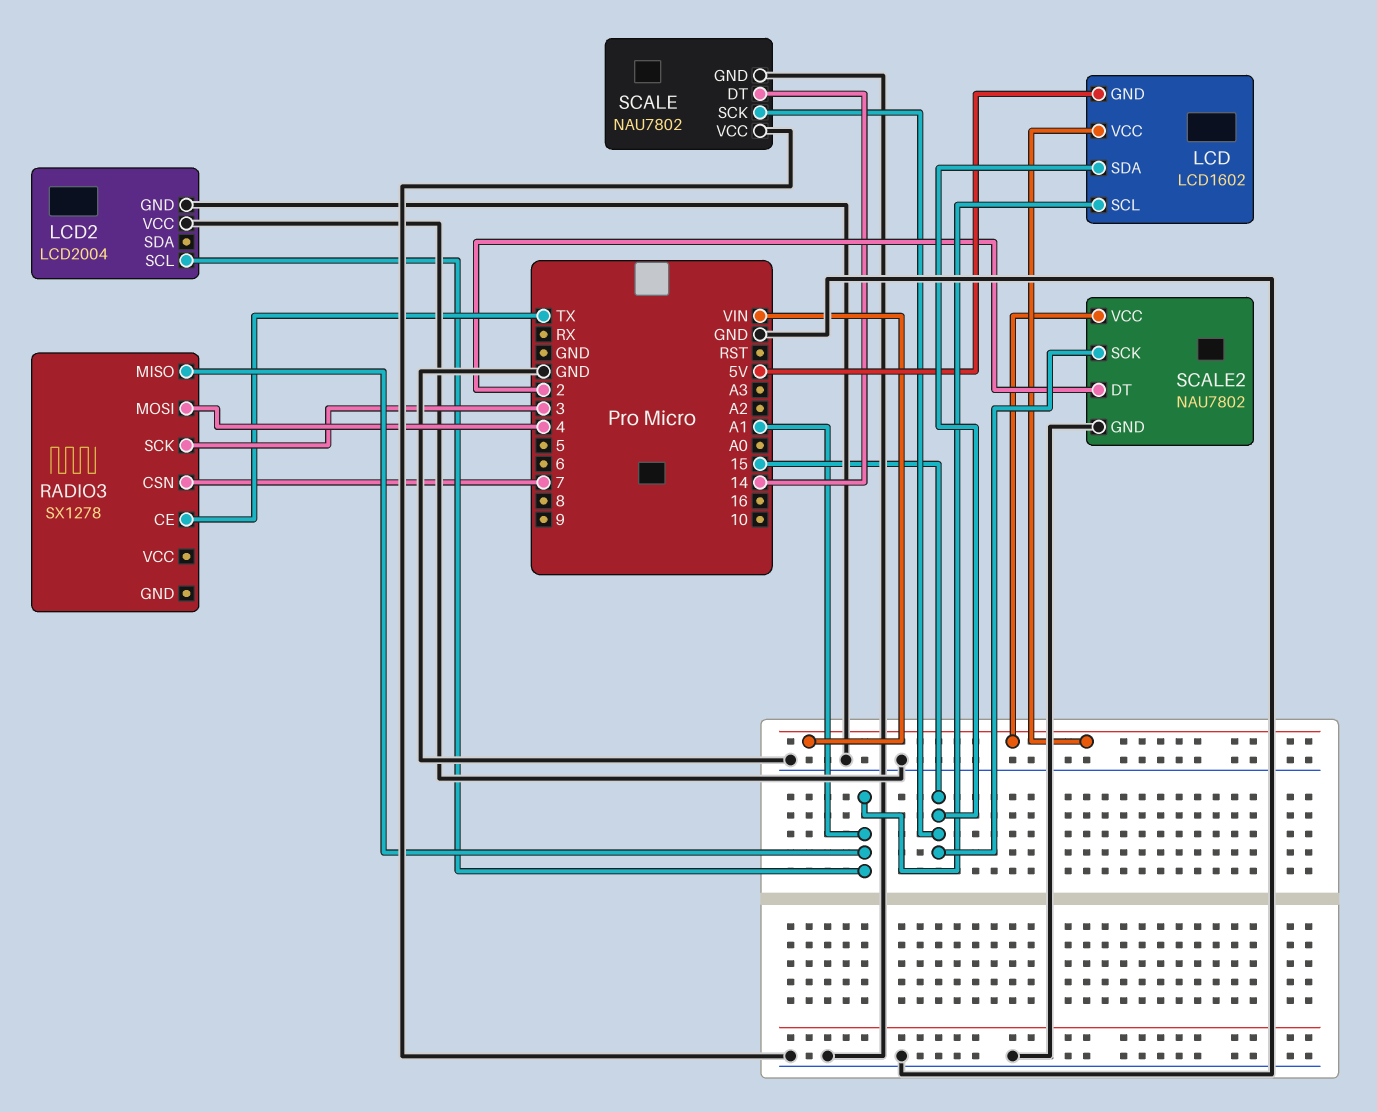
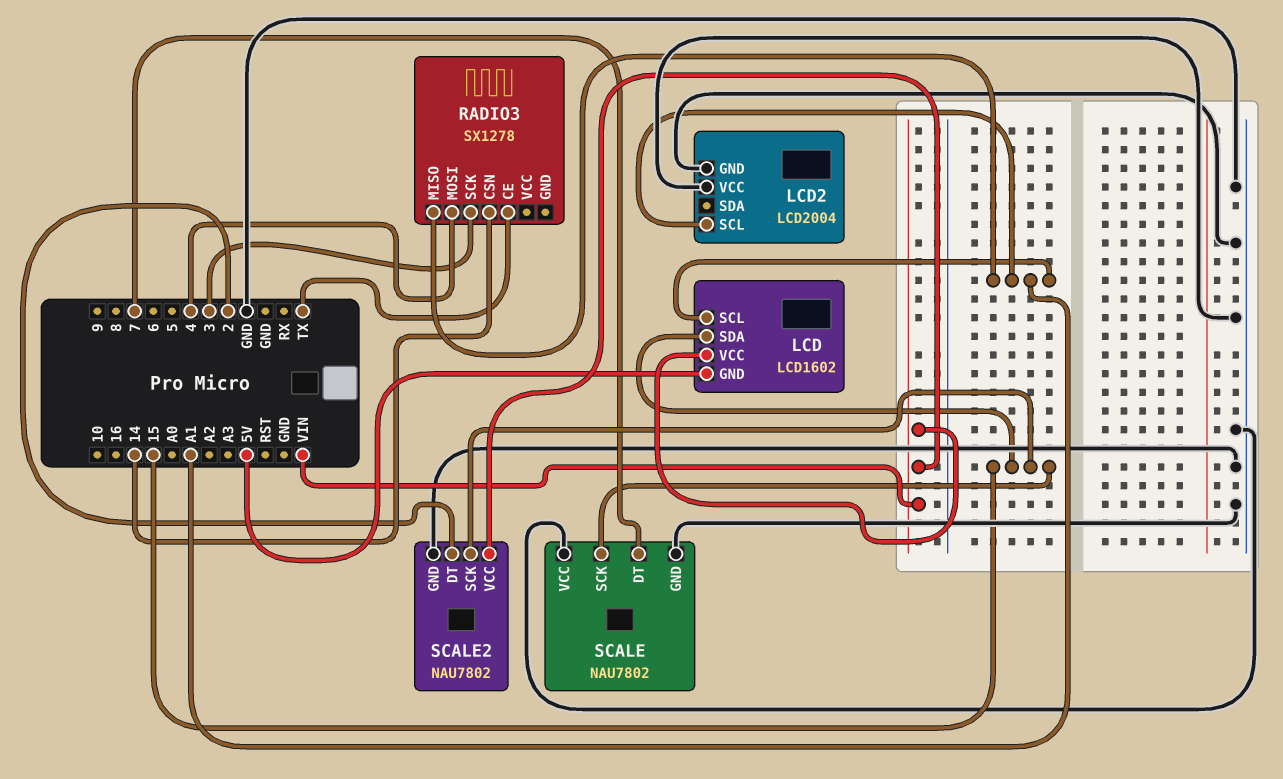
RADIO3 pin CSN: 7 -> 14
SCALE pin DT: 14 -> 7

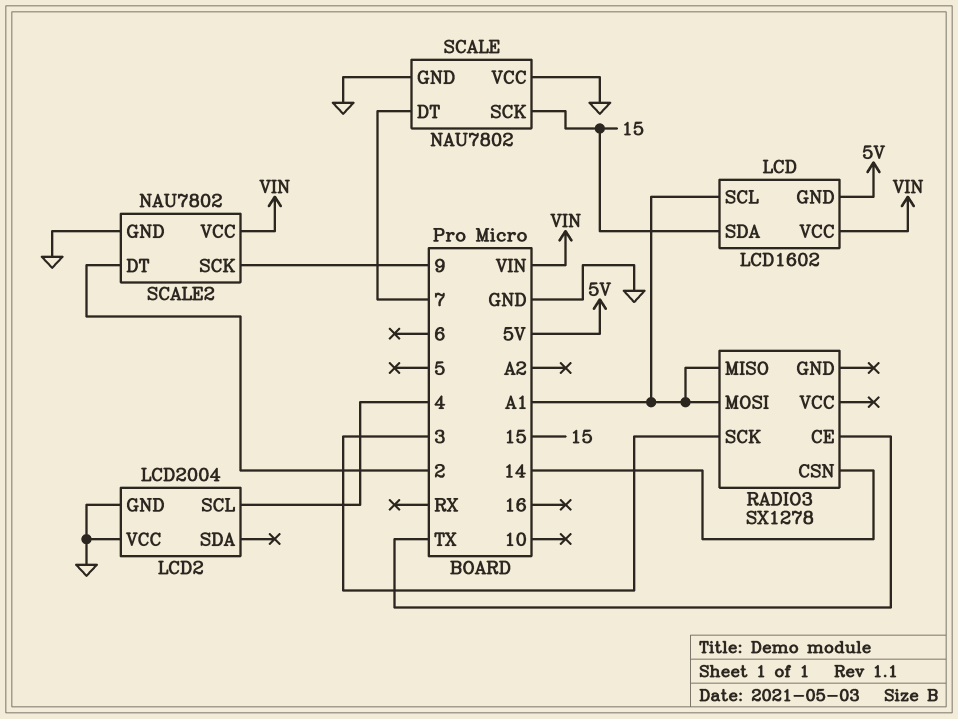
LCD2 pin SCL: A1 -> 4
RADIO3 pin MOSI: 4 -> A1
SCALE2 pin SCK: 15 -> 9

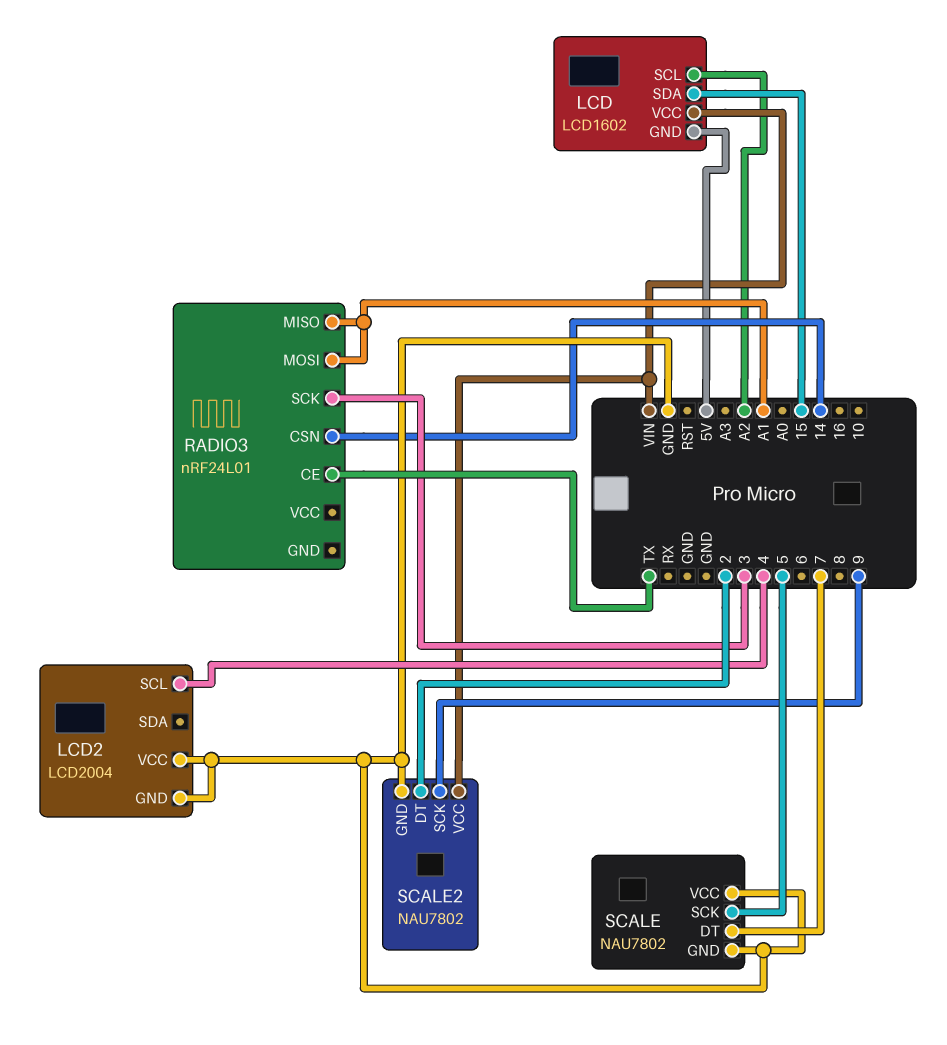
LCD pin SCL: A1 -> A2
RADIO3: SX1278 -> nRF24L01
SCALE pin SCK: 15 -> 5

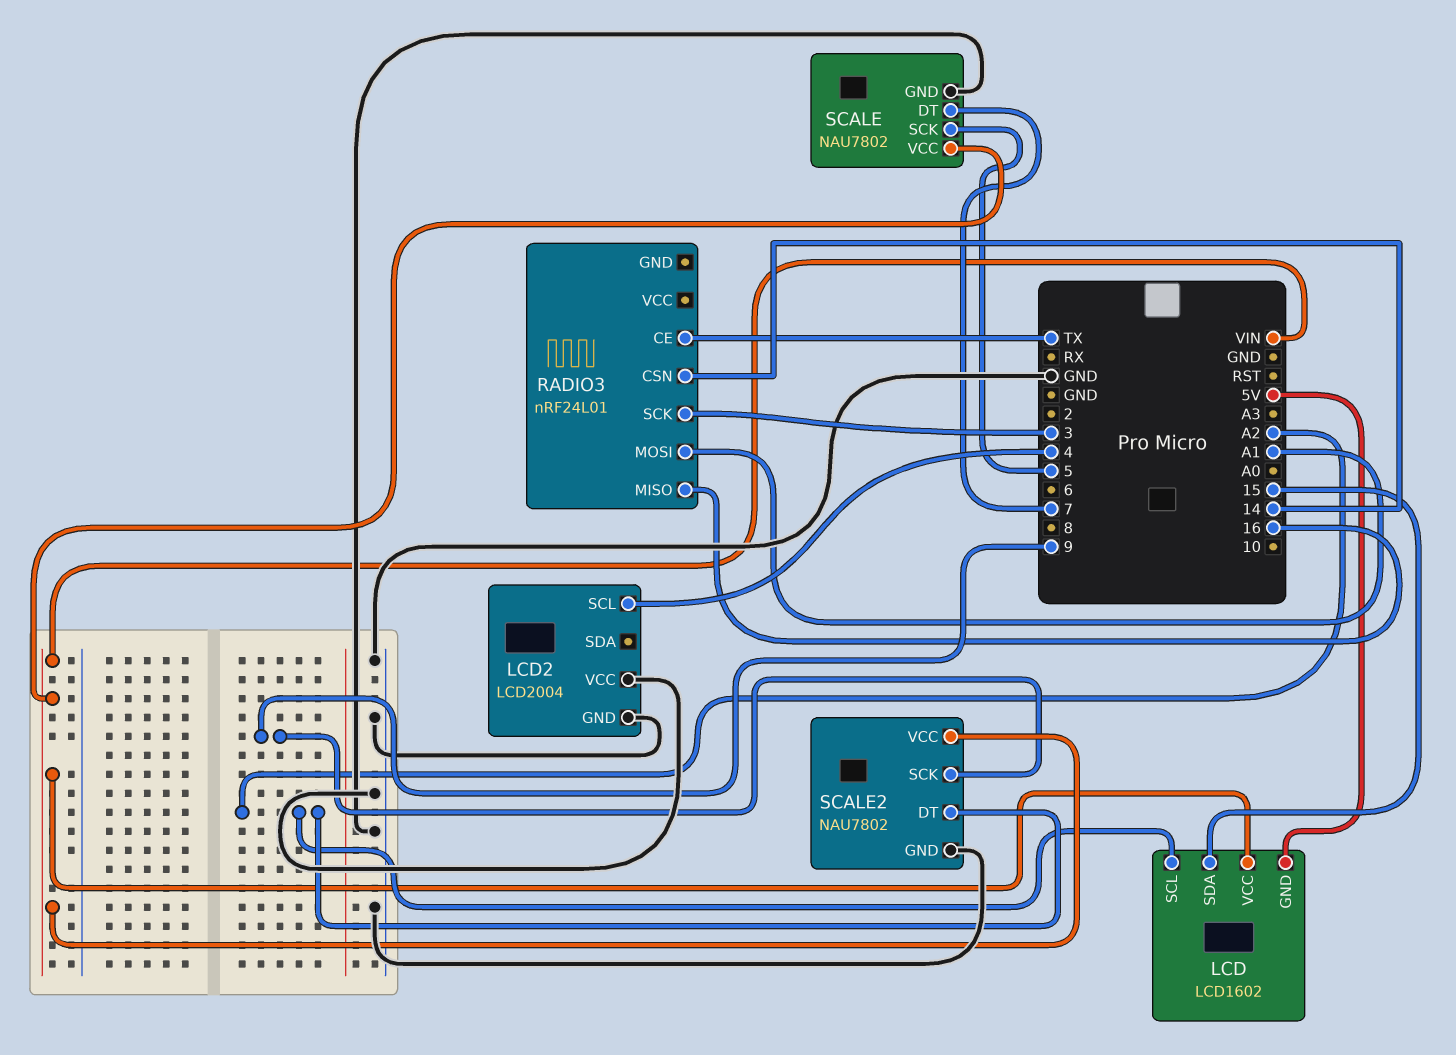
RADIO3 pin MISO: A1 -> 16
SCALE pin VCC: GND -> VIN
SCALE2 pin DT: 2 -> A2

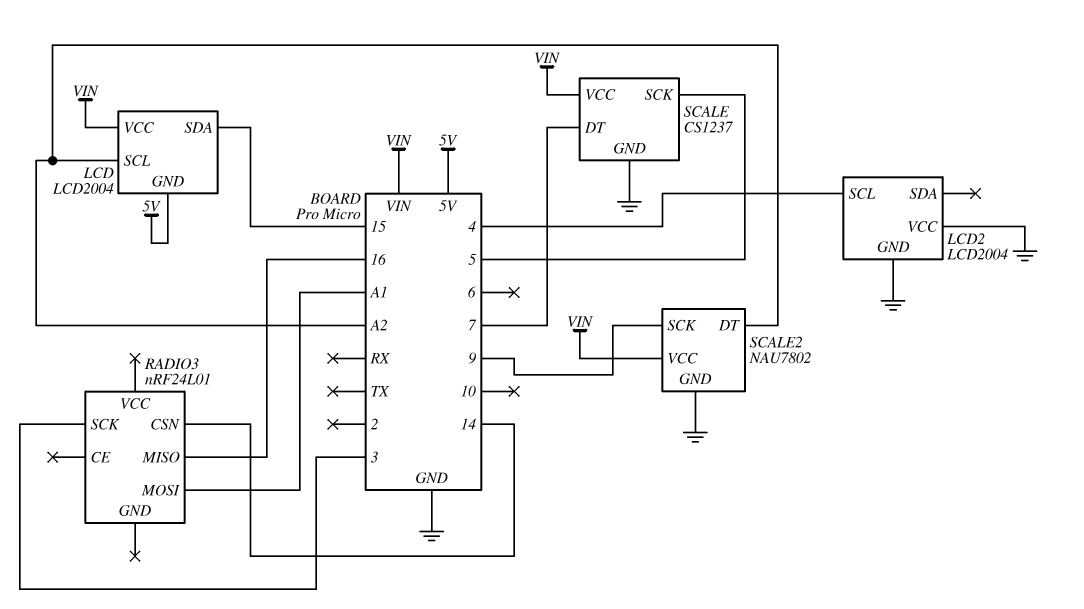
LCD: LCD1602 -> LCD2004
RADIO3 pin CE: TX -> none
SCALE: NAU7802 -> CS1237

